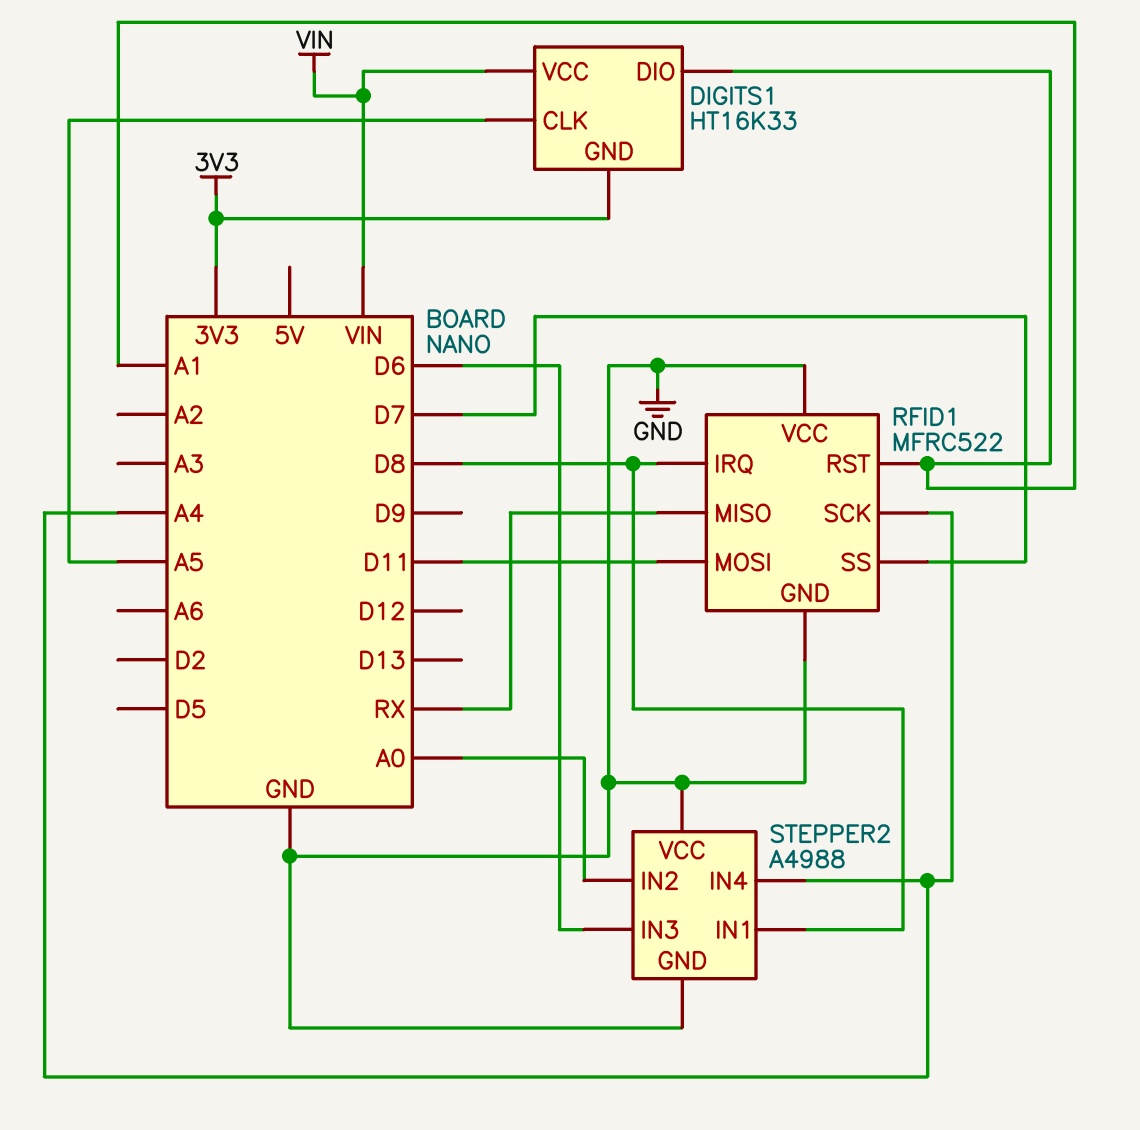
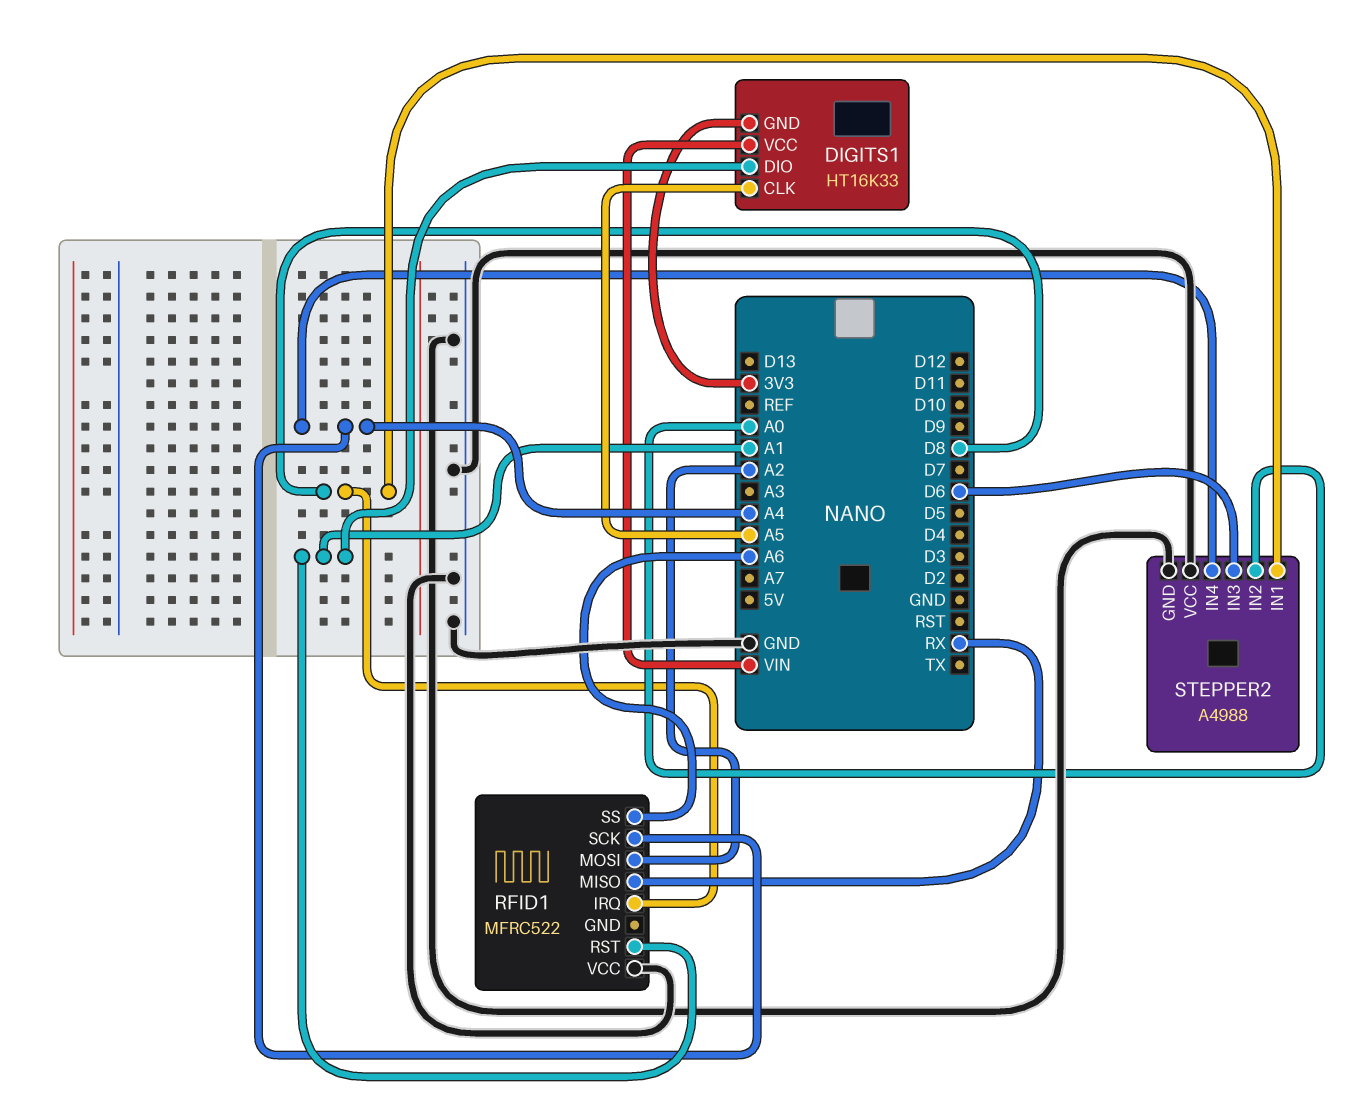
RFID1 pin GND: GND -> none
RFID1 pin MOSI: D11 -> A2
RFID1 pin SS: D7 -> A6

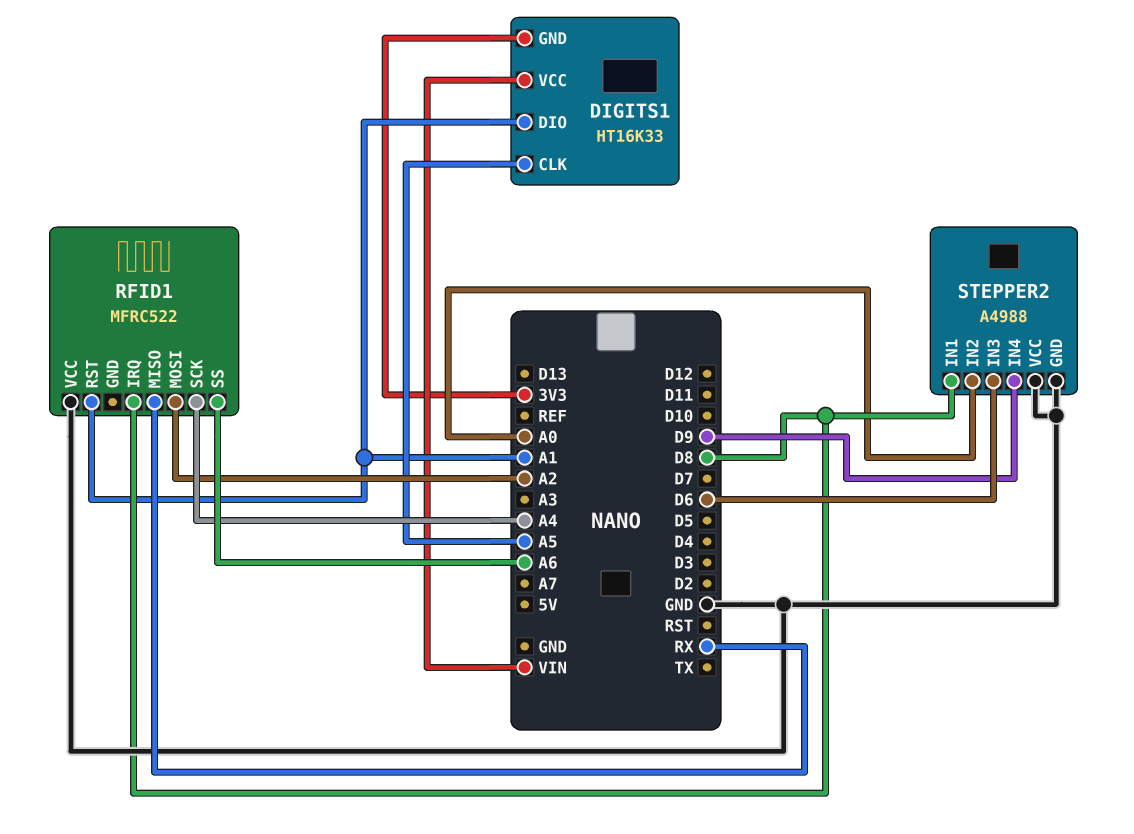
STEPPER2 pin IN4: A4 -> D9

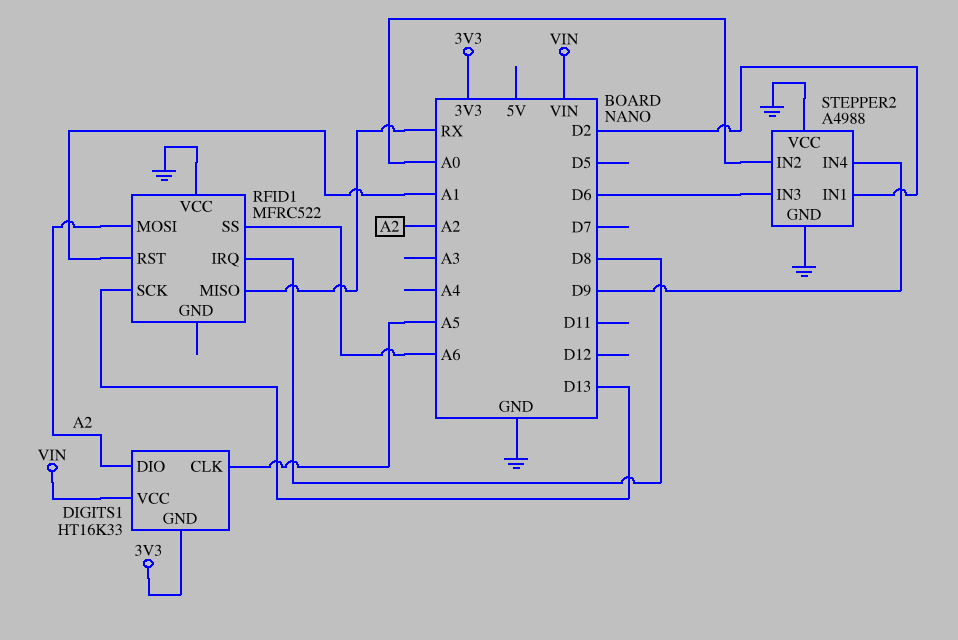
DIGITS1 pin DIO: A1 -> A2
RFID1 pin SCK: A4 -> D13
STEPPER2 pin IN1: D8 -> D2

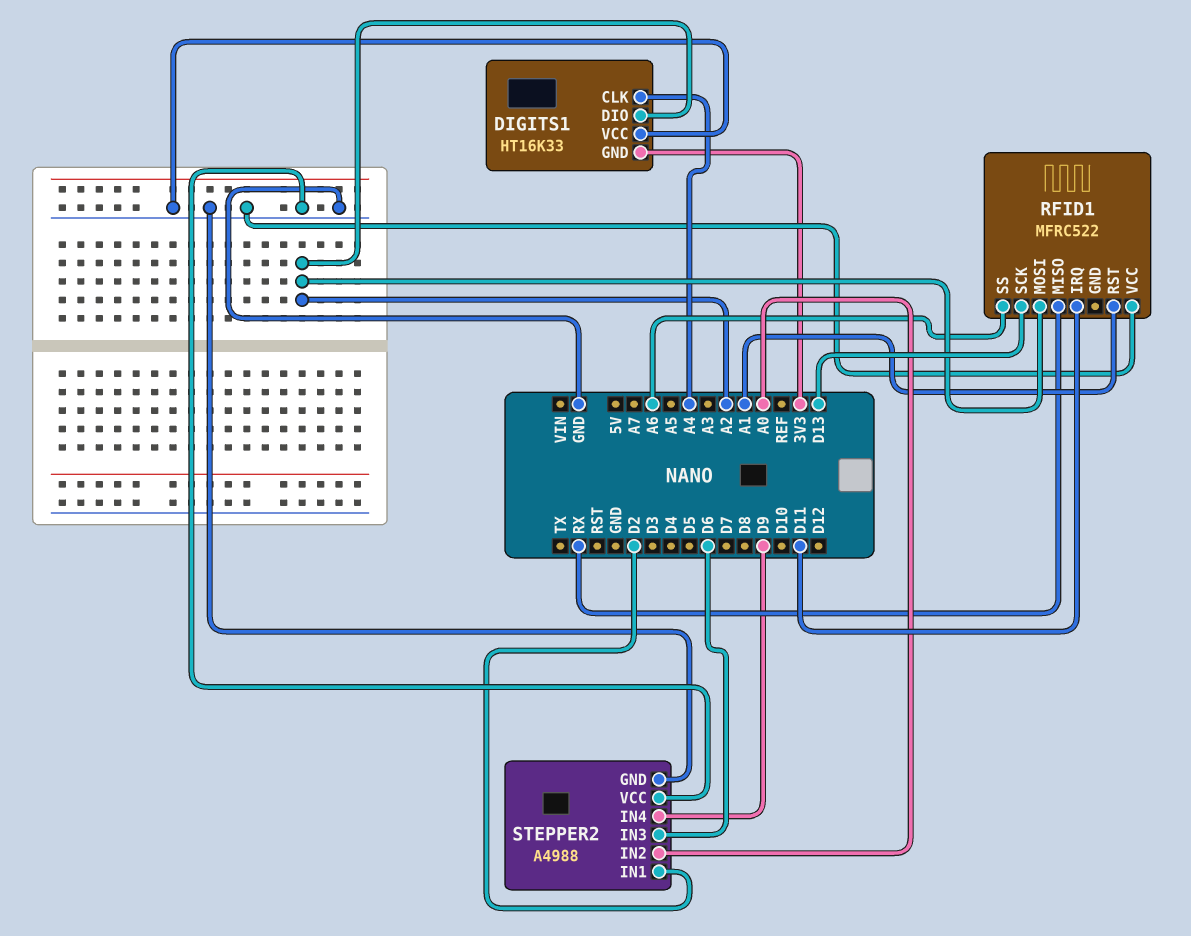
DIGITS1 pin CLK: A5 -> A4
DIGITS1 pin VCC: VIN -> GND
RFID1 pin IRQ: D8 -> D11

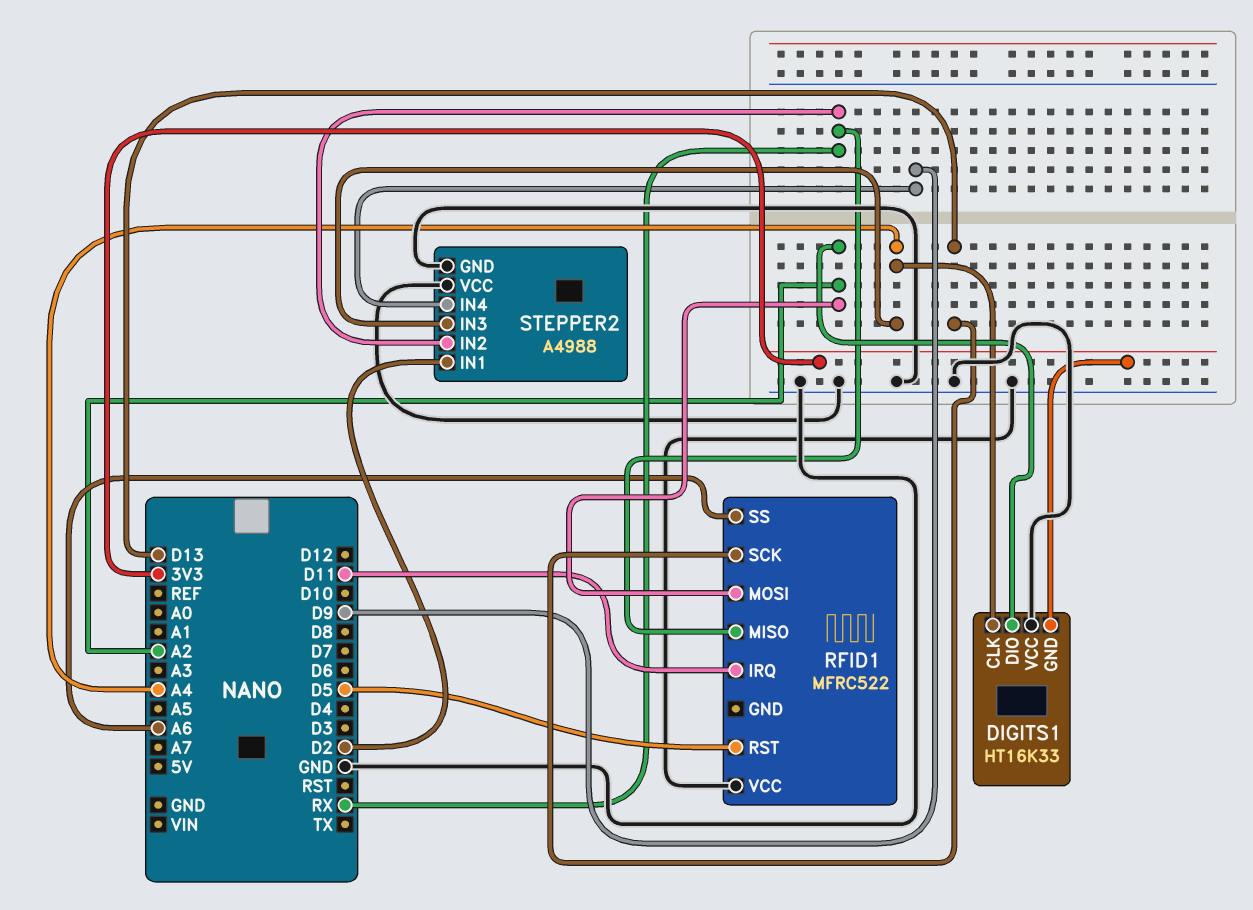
RFID1 pin RST: A1 -> D5
STEPPER2 pin IN2: A0 -> RX
STEPPER2 pin IN3: D6 -> A4

